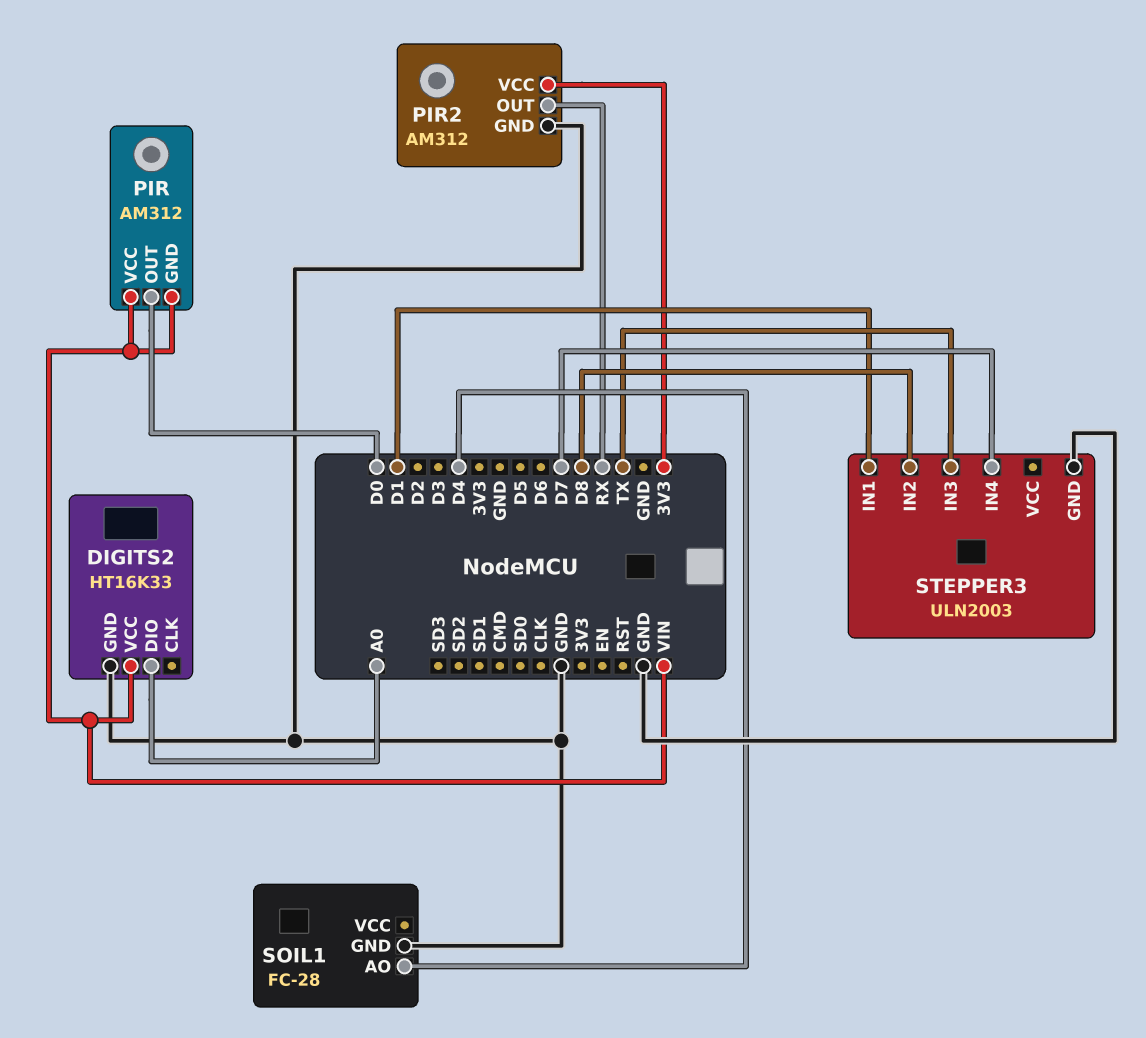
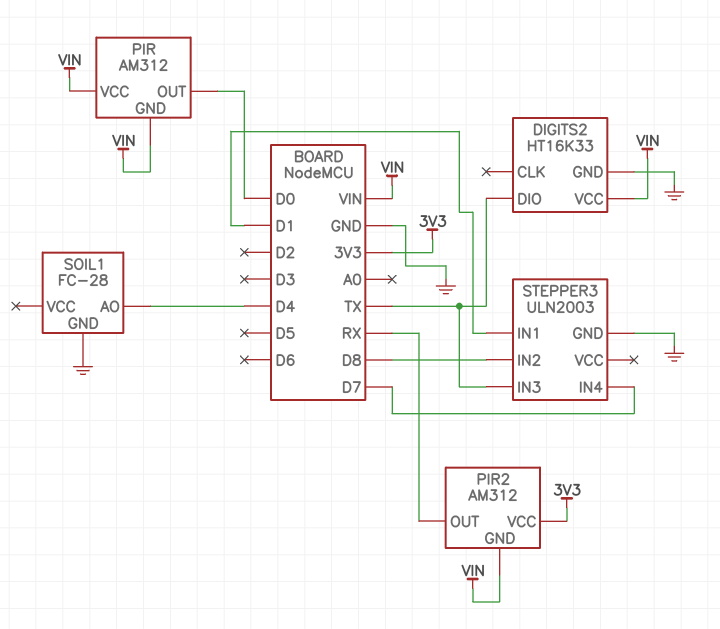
DIGITS2 pin DIO: A0 -> TX
PIR2 pin GND: GND -> VIN

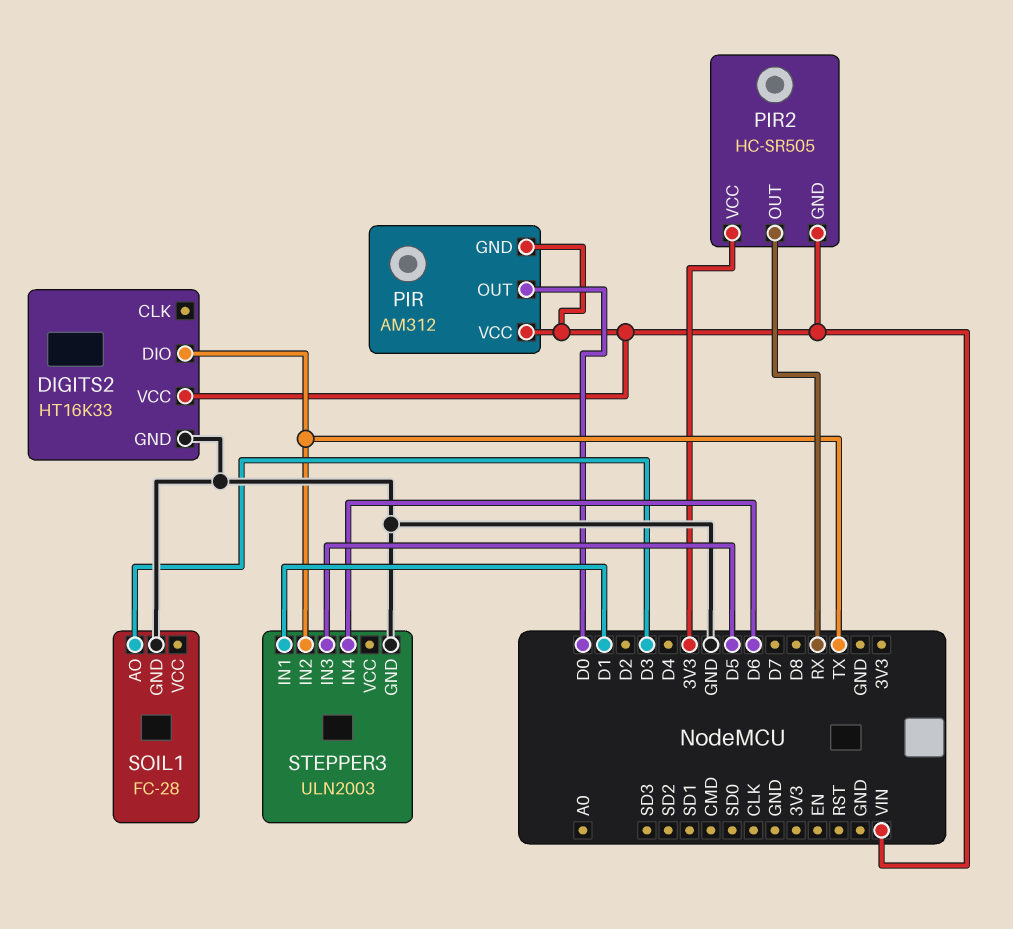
PIR2: AM312 -> HC-SR505
SOIL1 pin AO: D4 -> D3
STEPPER3 pin IN2: D8 -> TX
STEPPER3 pin IN3: TX -> D5
STEPPER3 pin IN4: D7 -> D6

